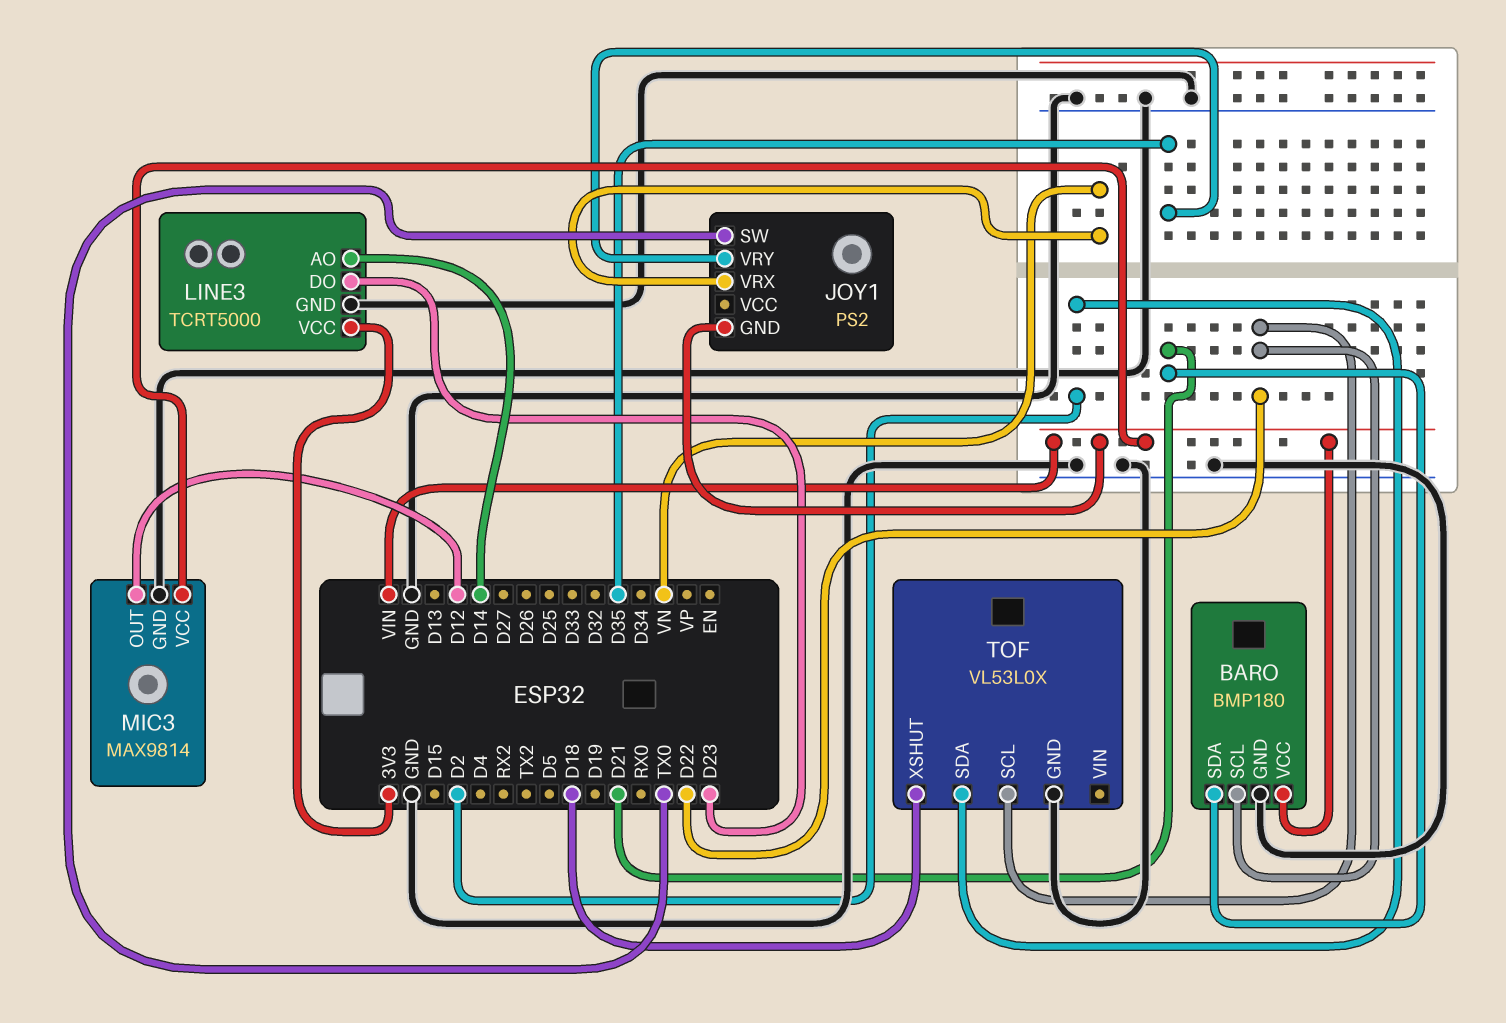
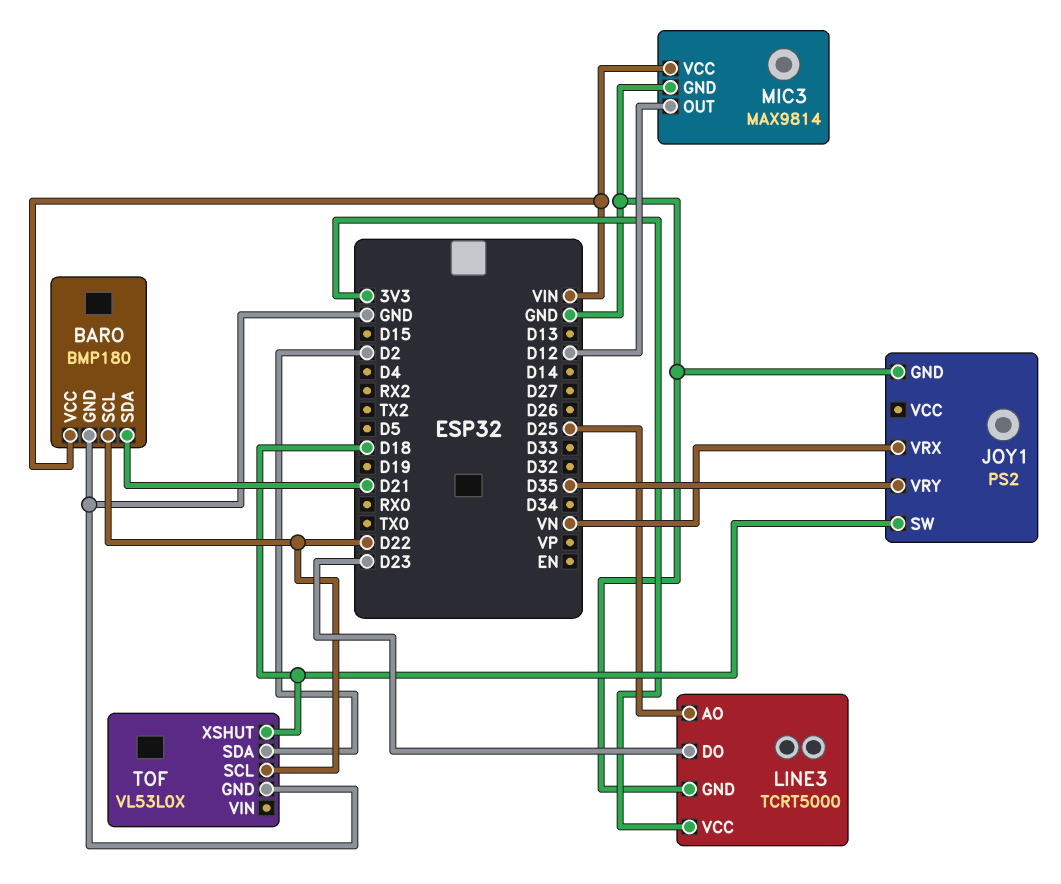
JOY1 pin GND: VIN -> GND
JOY1 pin SW: TX0 -> D18
LINE3 pin AO: D14 -> D25

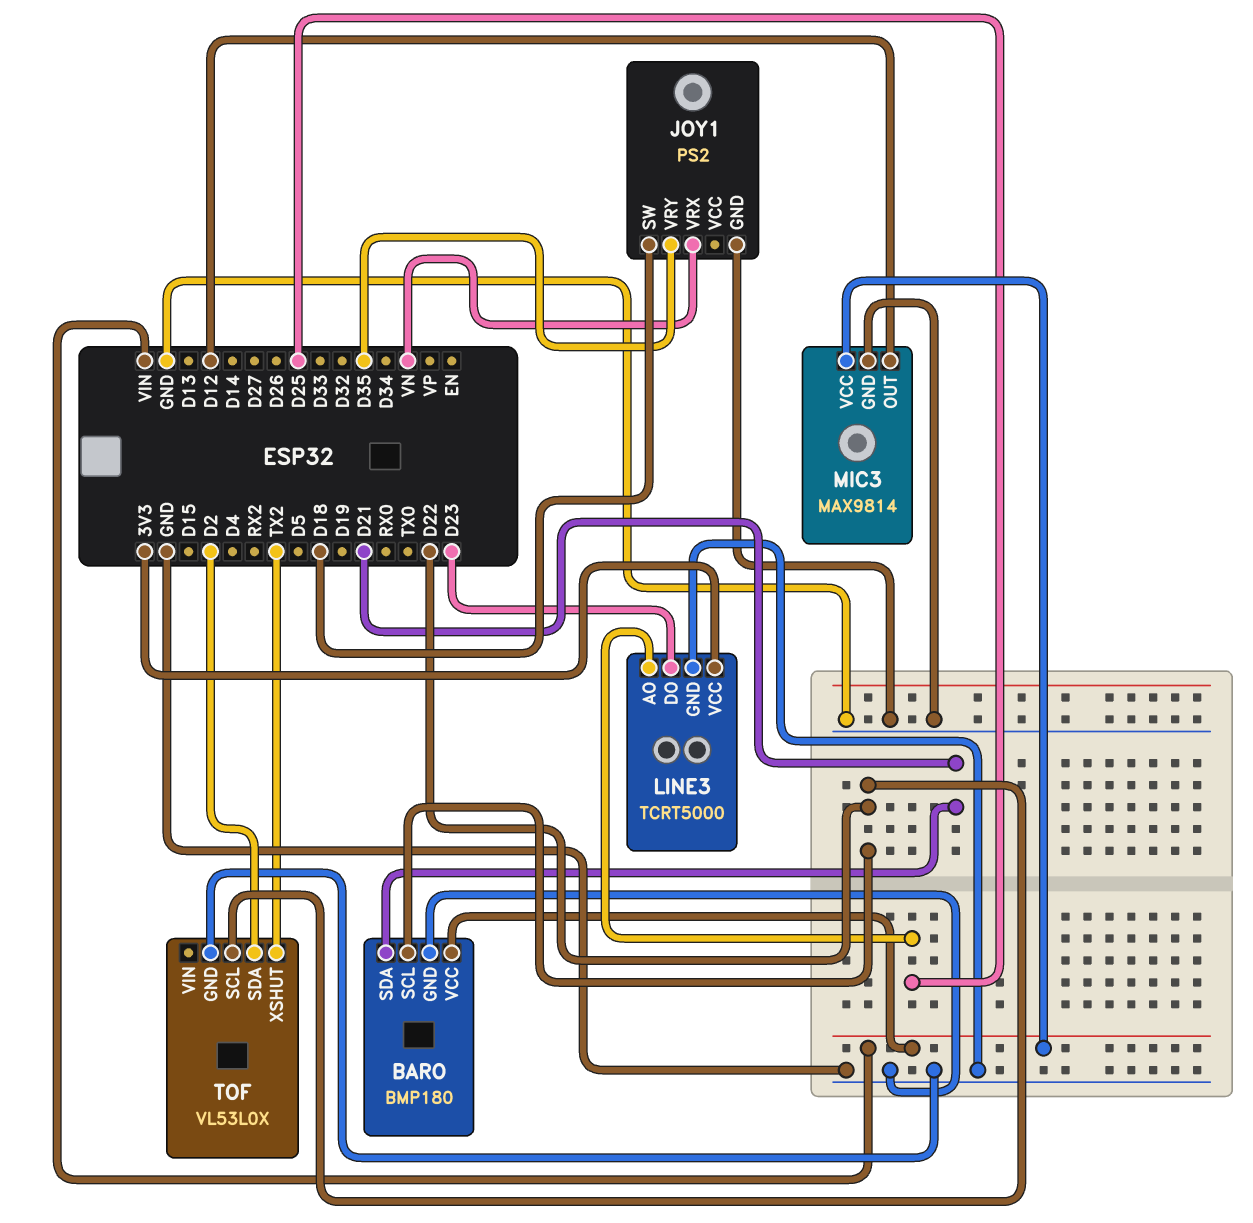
TOF pin XSHUT: D18 -> TX2

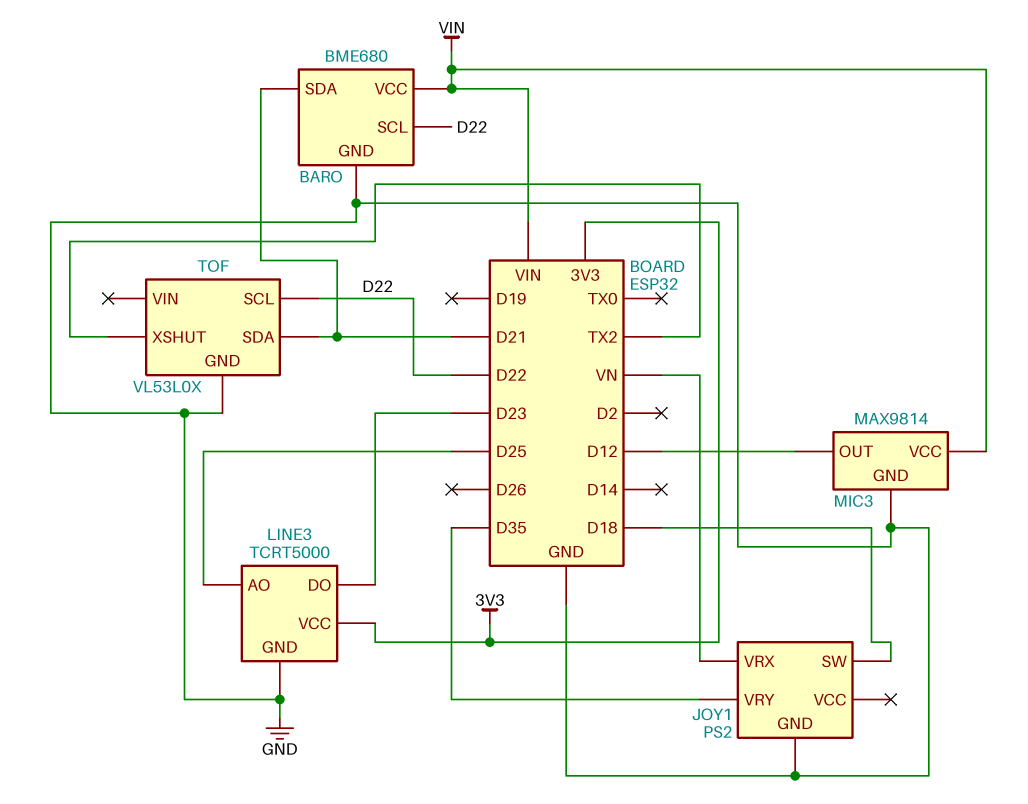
BARO: BMP180 -> BME680
TOF pin SDA: D2 -> D21

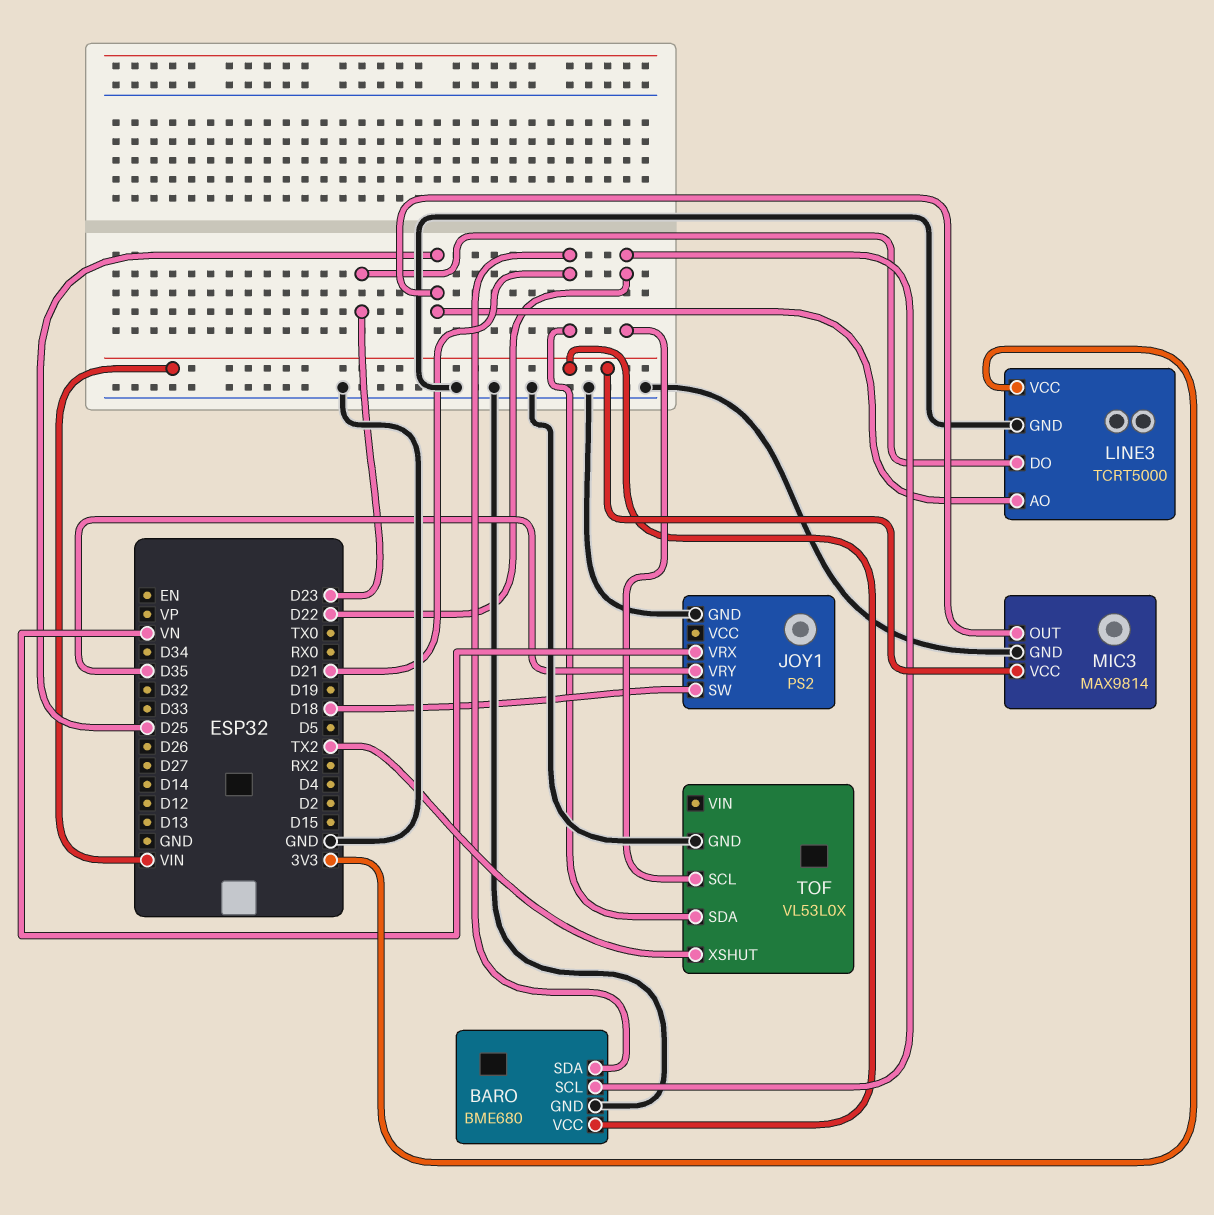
MIC3 pin OUT: D12 -> D25

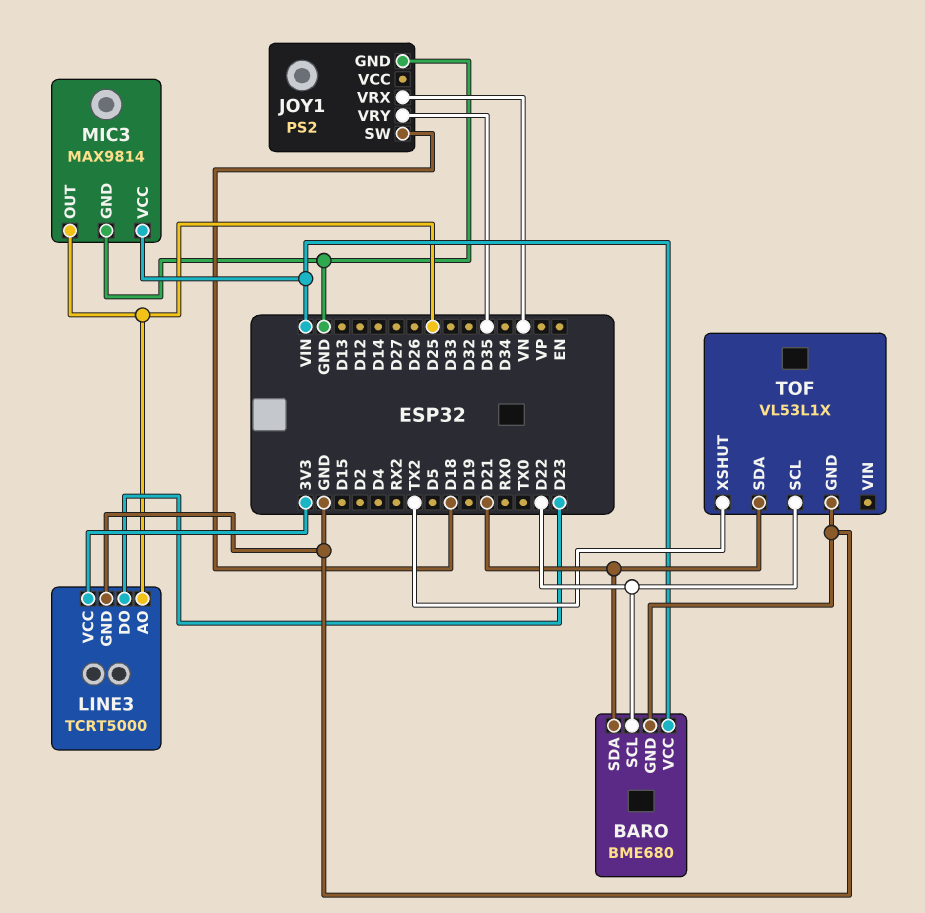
TOF: VL53L0X -> VL53L1X

